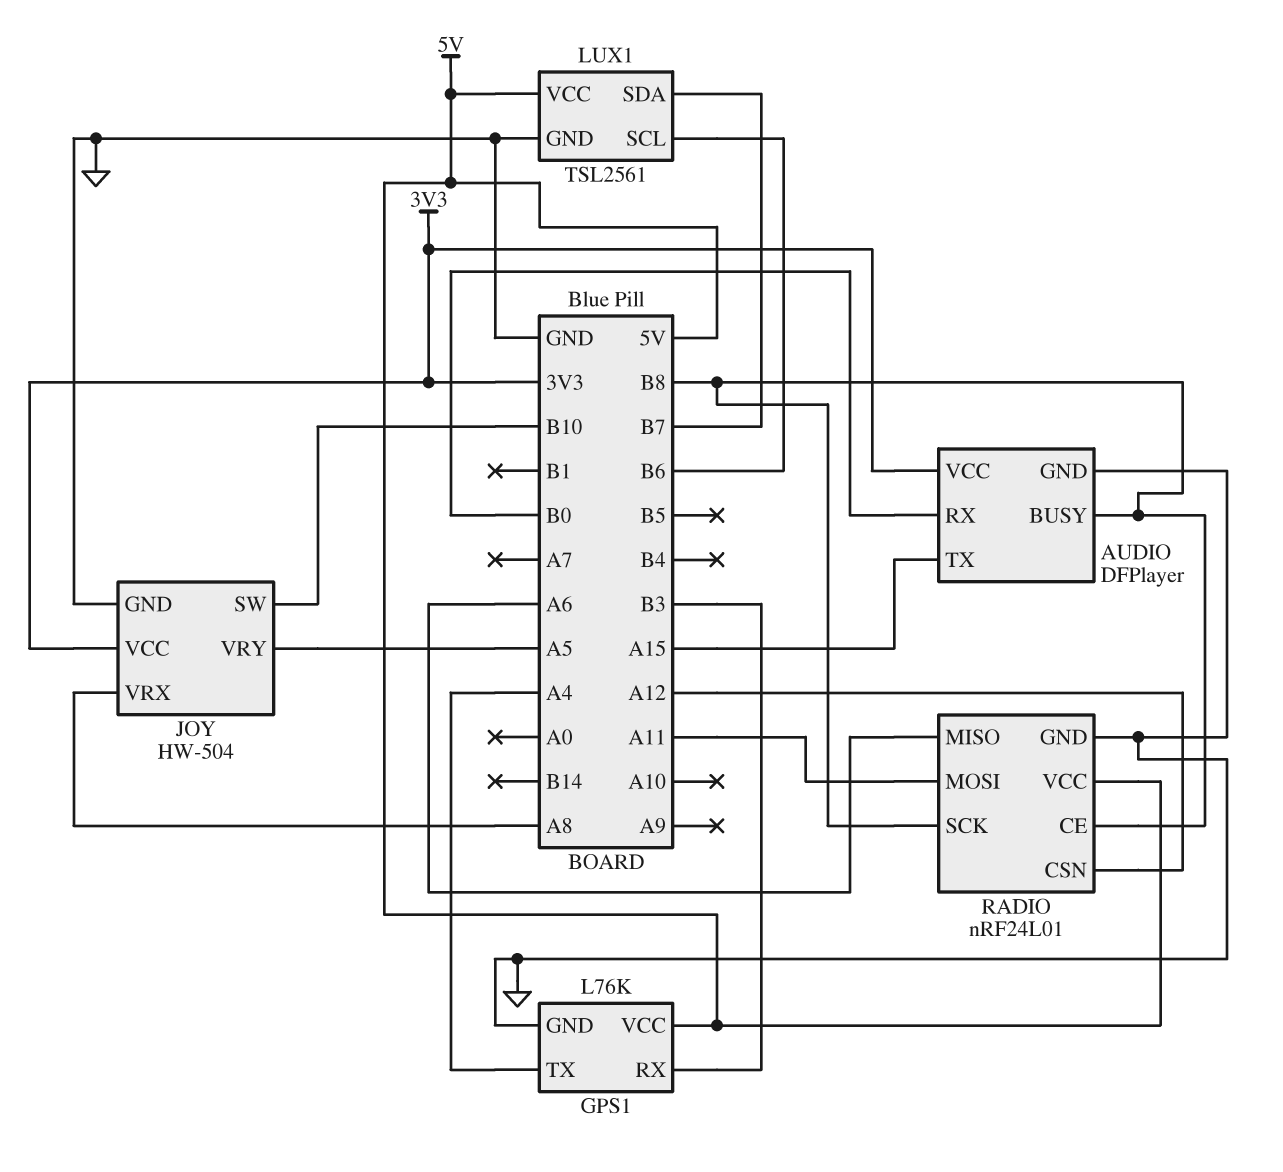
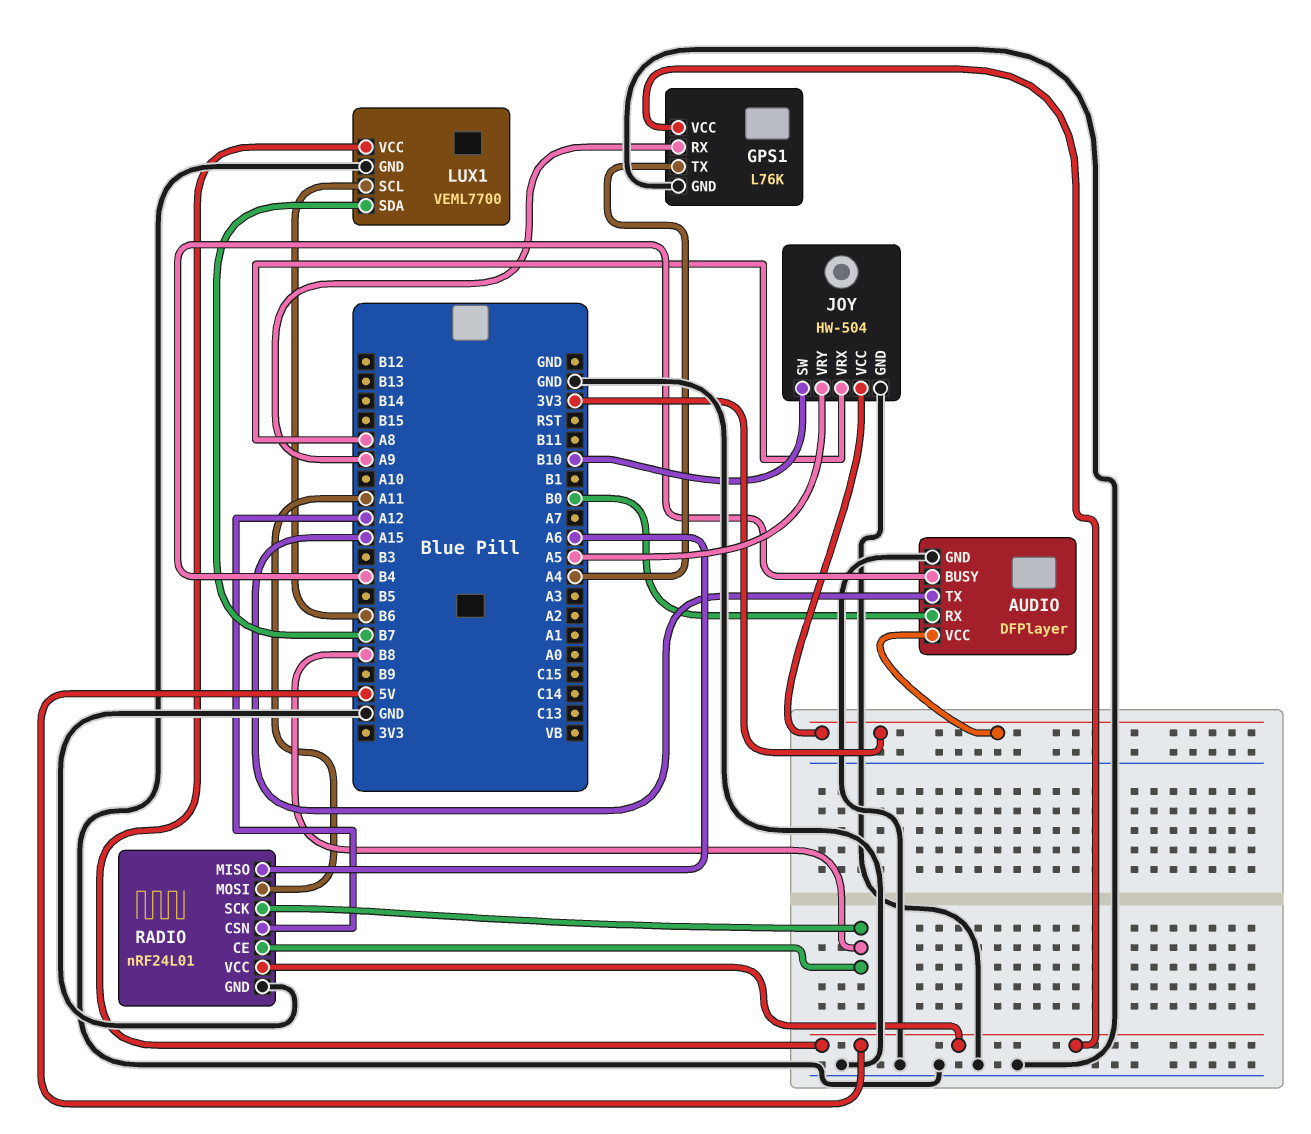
AUDIO pin BUSY: B8 -> B4
GPS1 pin RX: B3 -> A9
LUX1: TSL2561 -> VEML7700

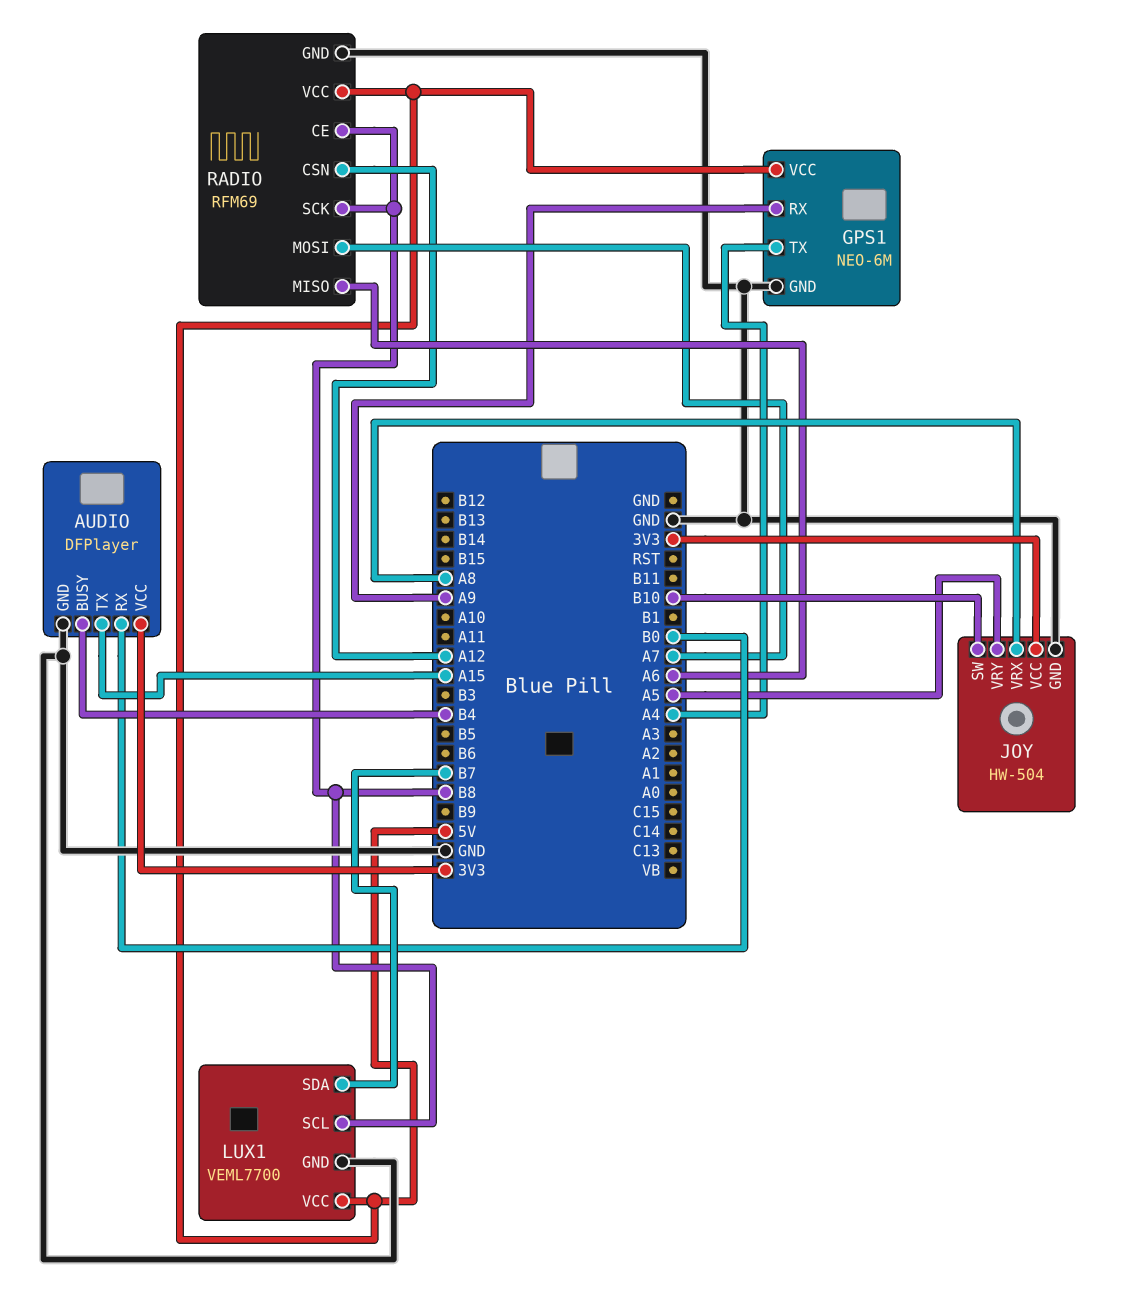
GPS1: L76K -> NEO-6M
LUX1 pin SCL: B6 -> B8
RADIO: nRF24L01 -> RFM69
RADIO pin MOSI: A11 -> A7

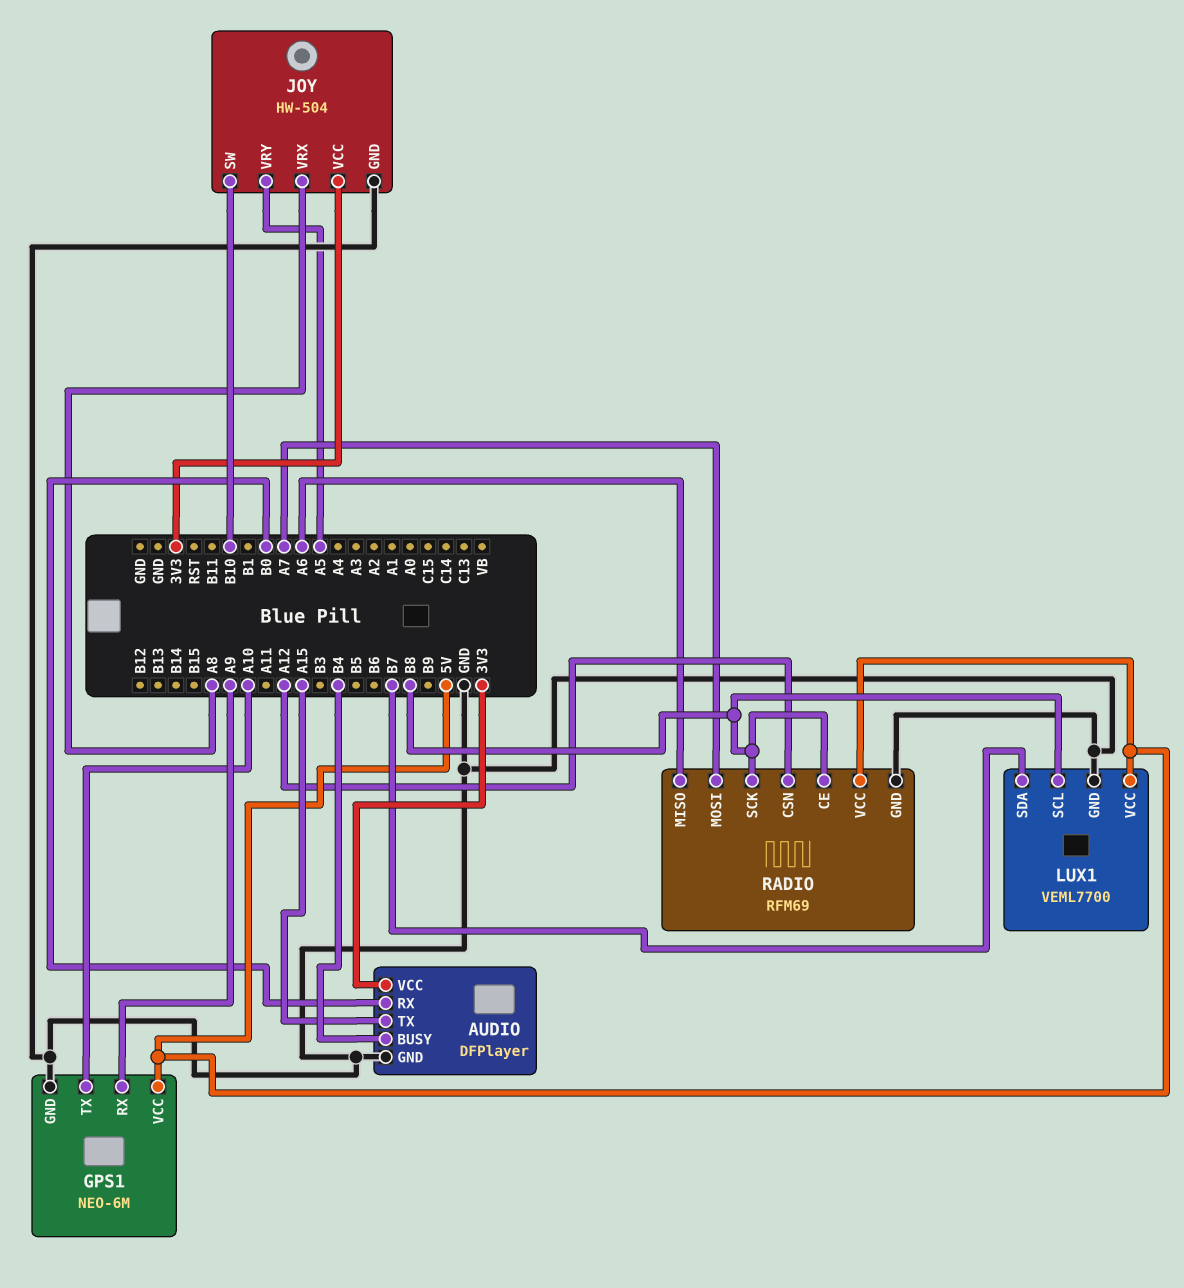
GPS1 pin TX: A4 -> A10

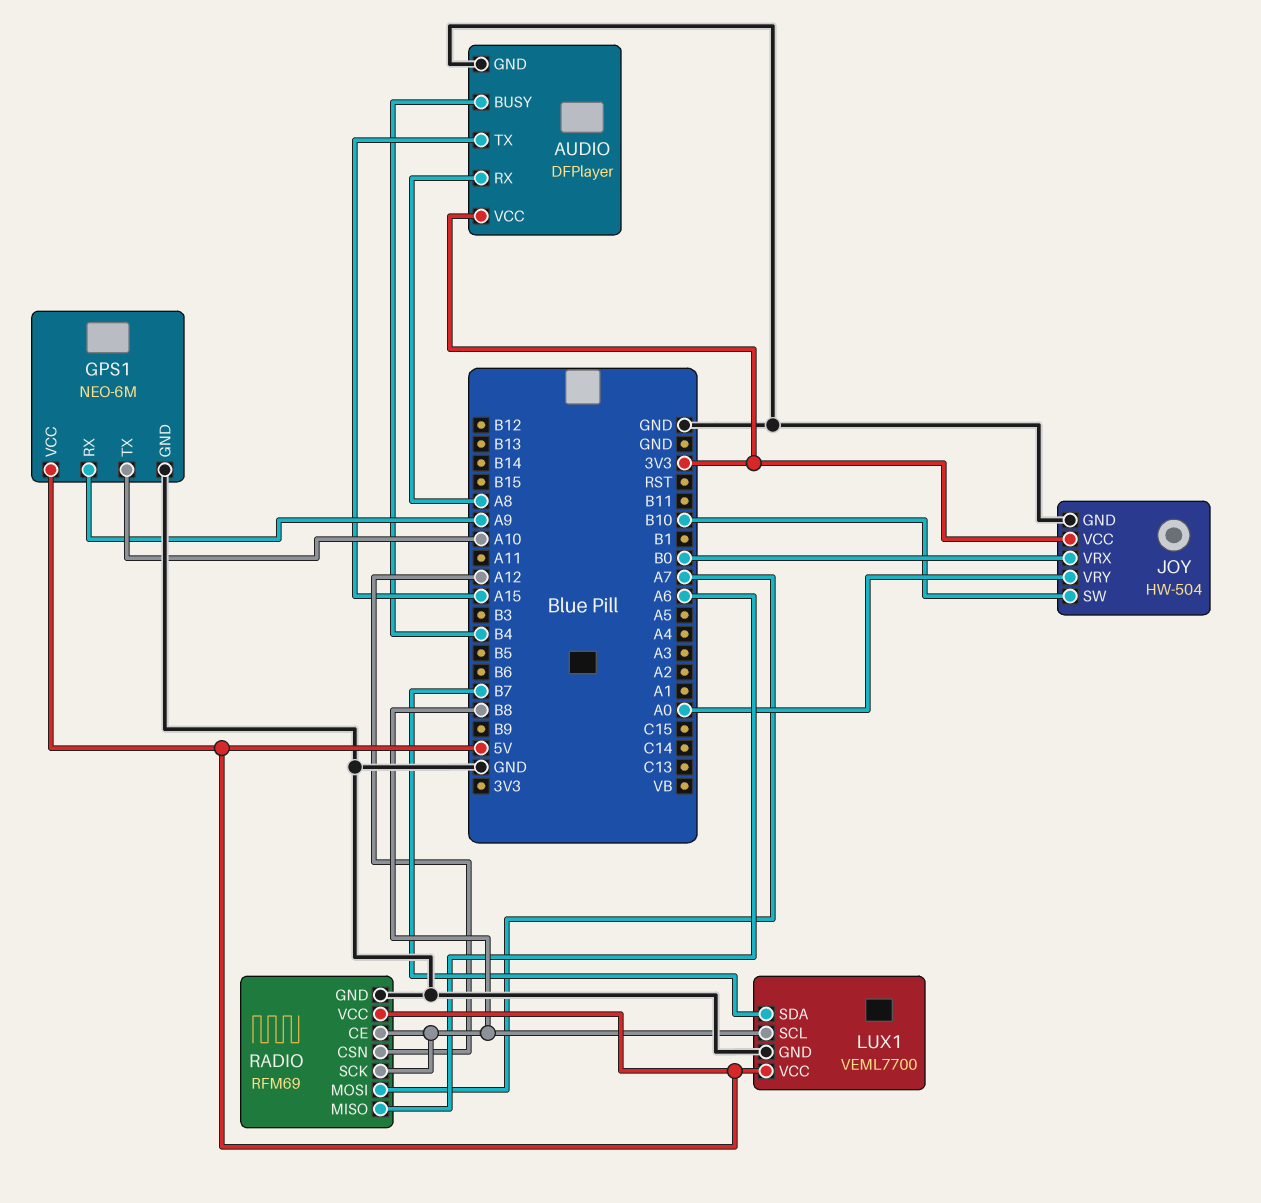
AUDIO pin RX: B0 -> A8
JOY pin VRX: A8 -> B0
JOY pin VRY: A5 -> A0

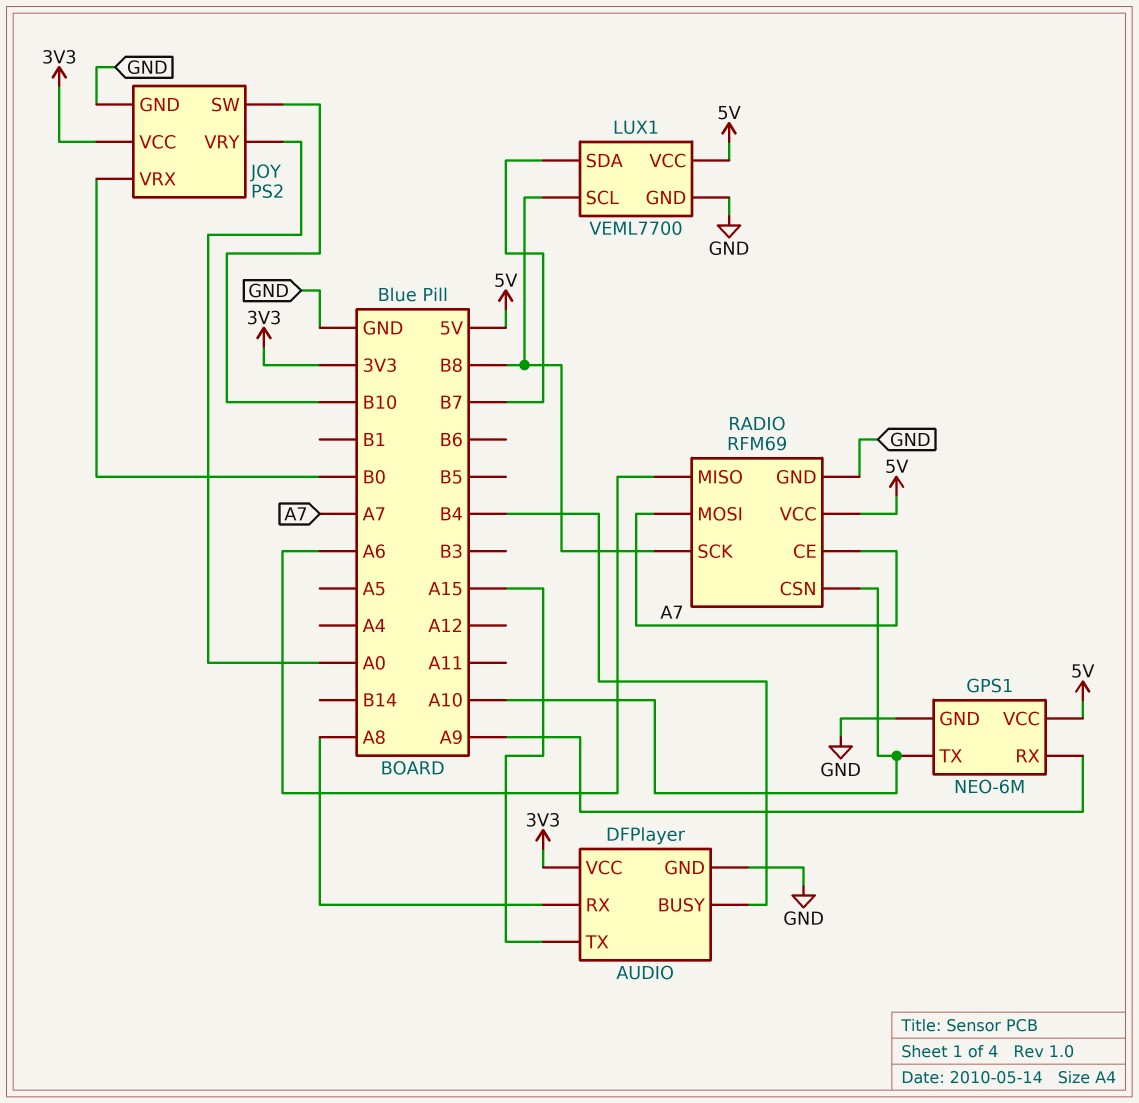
JOY: HW-504 -> PS2
RADIO pin CE: B8 -> A7
RADIO pin CSN: A12 -> A10

